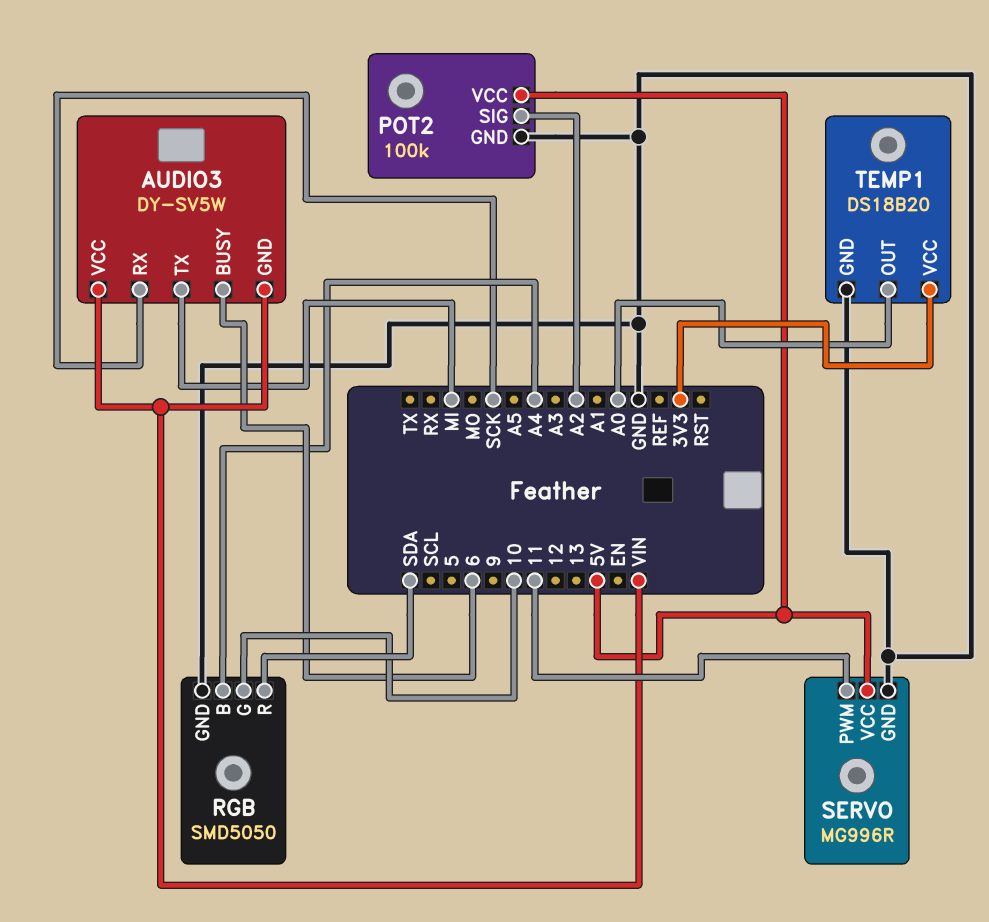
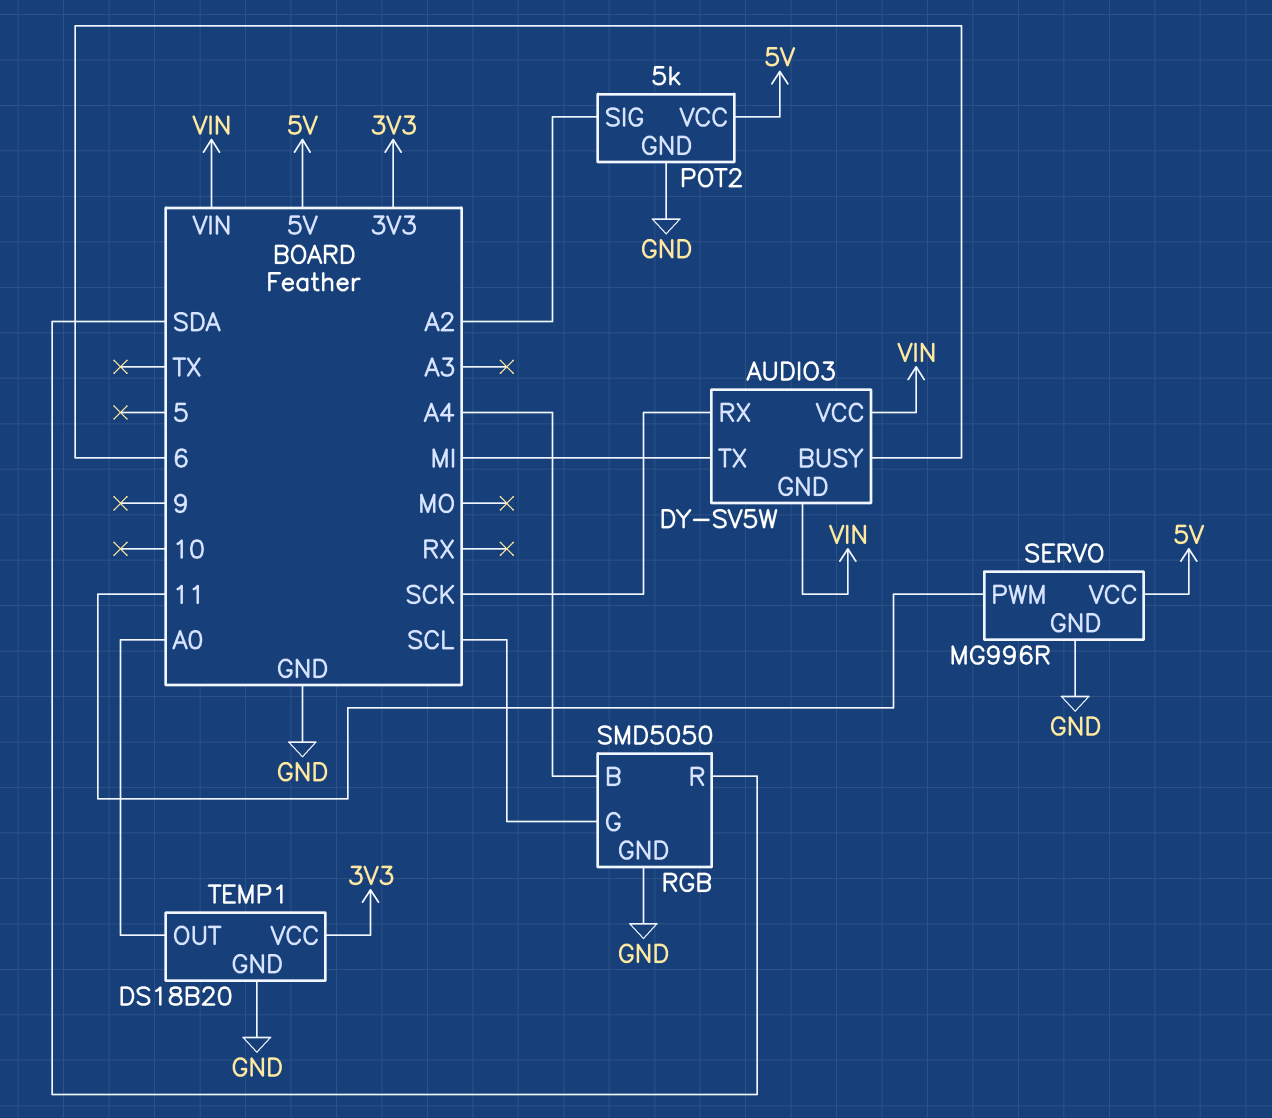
POT2: 100k -> 5k
RGB pin G: 10 -> SCL

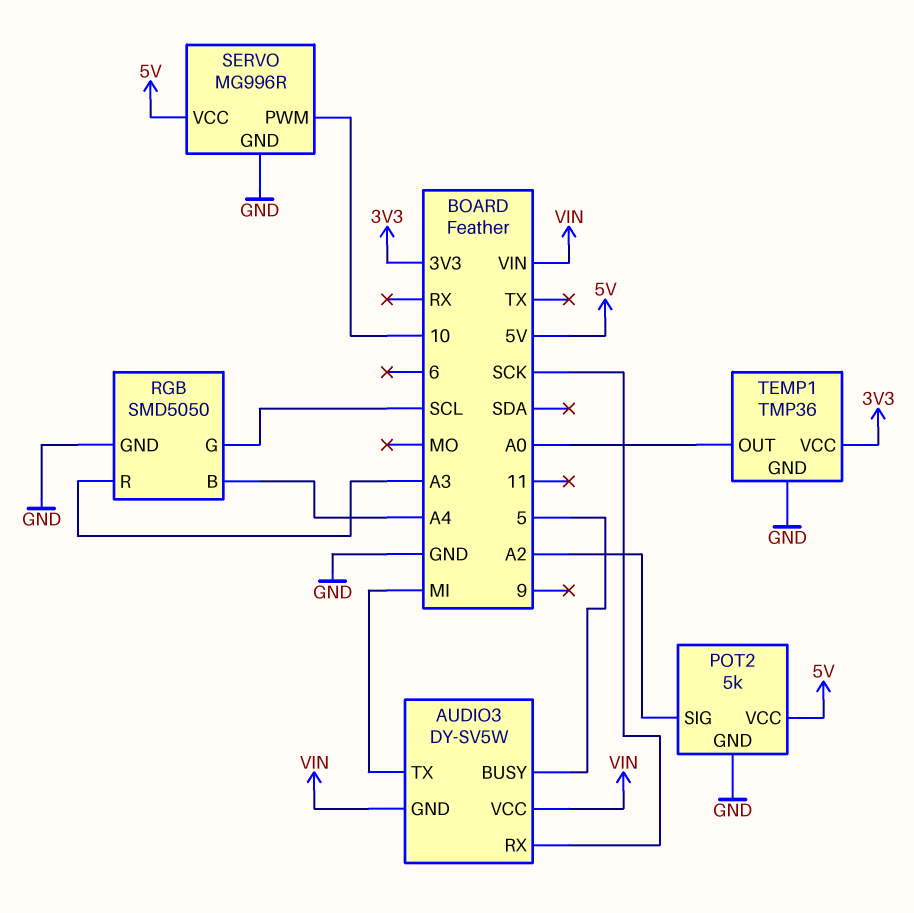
AUDIO3 pin BUSY: 6 -> 5
RGB pin R: SDA -> A3
SERVO pin PWM: 11 -> 10
TEMP1: DS18B20 -> TMP36

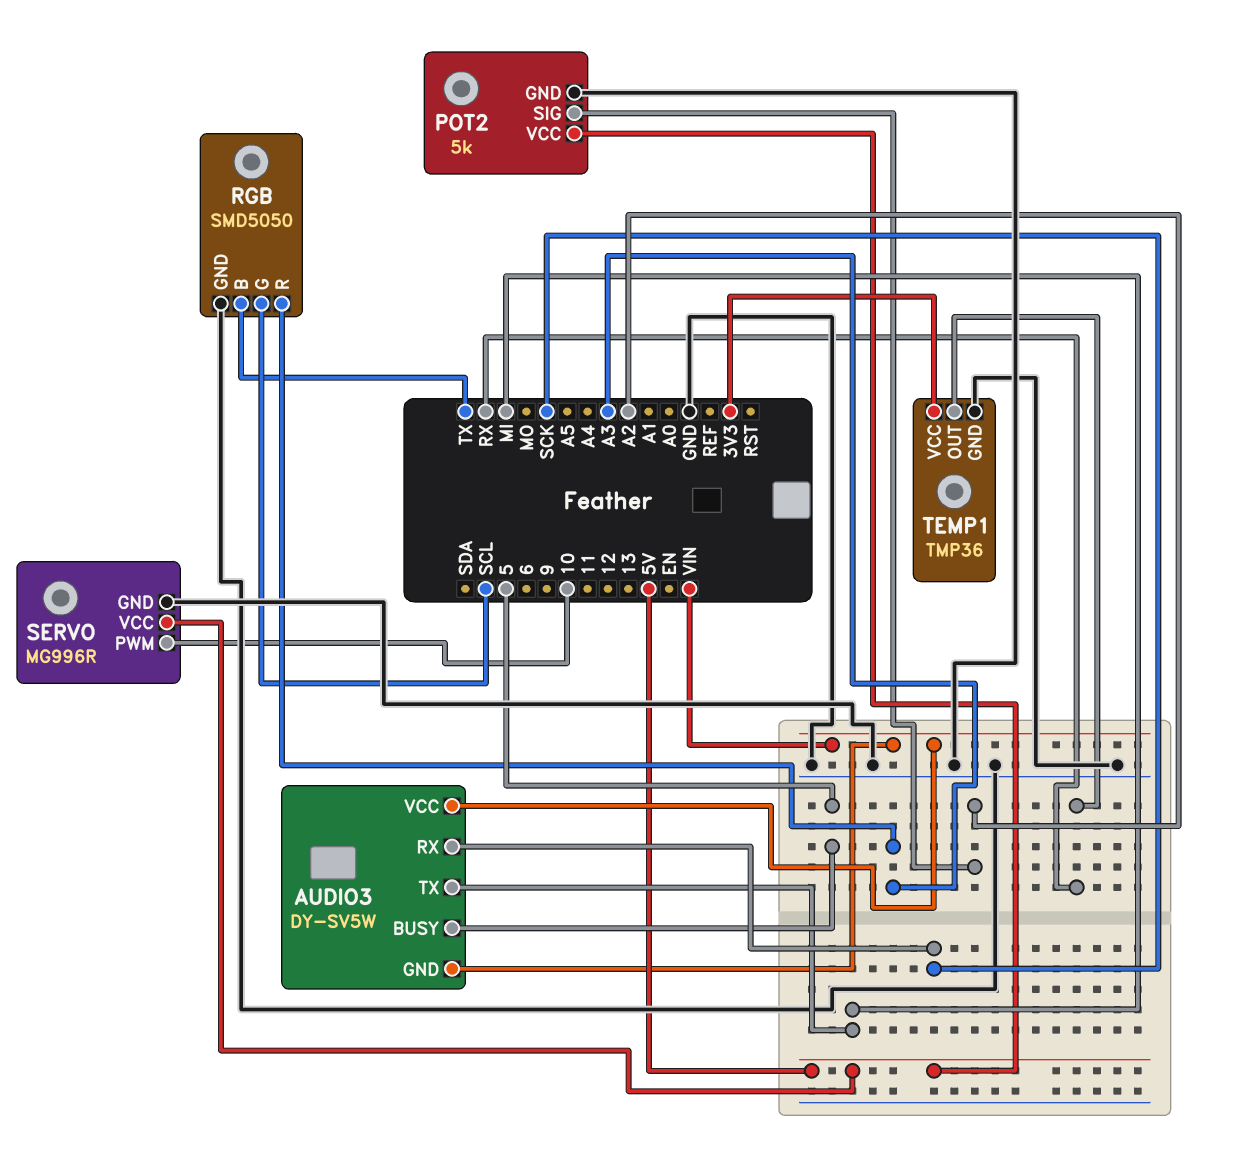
RGB pin B: A4 -> TX
TEMP1 pin OUT: A0 -> RX

